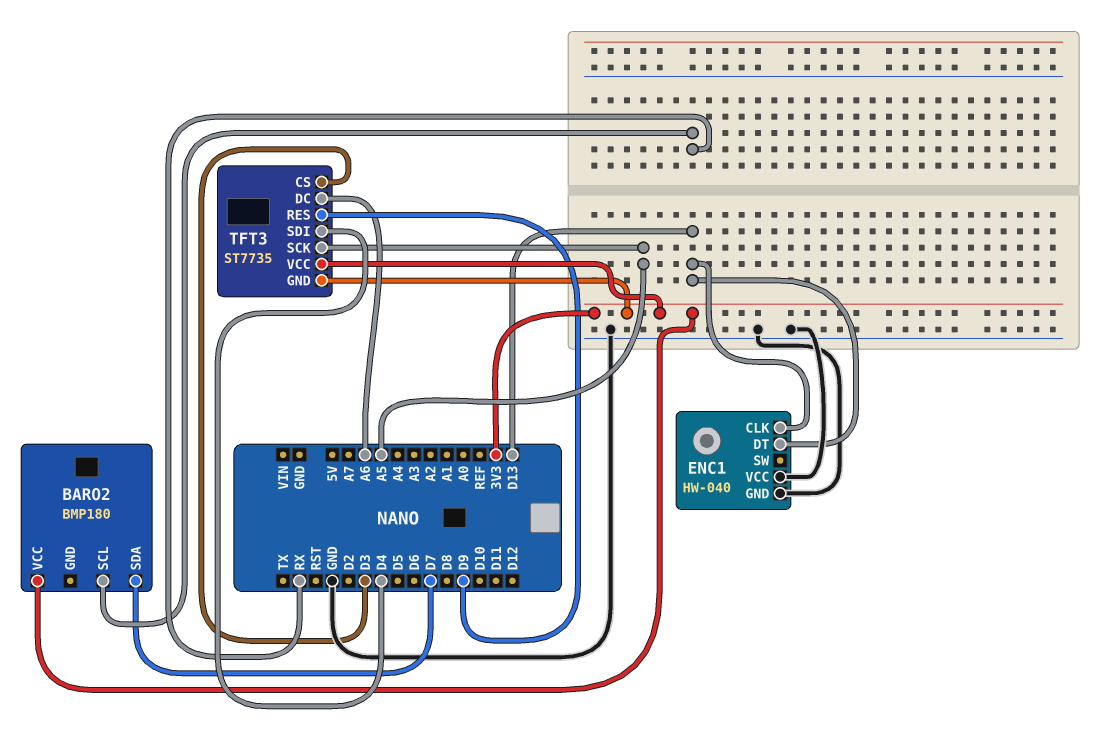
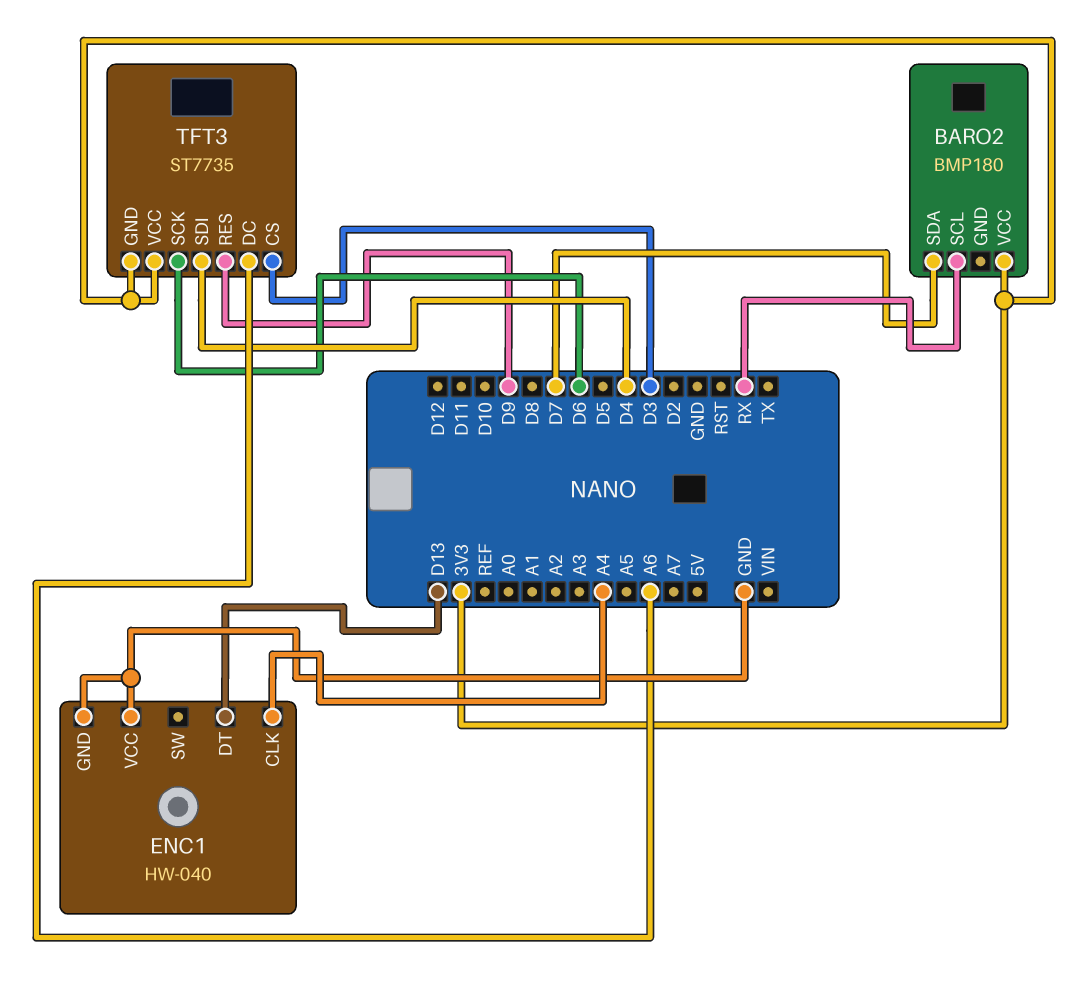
ENC1 pin CLK: D13 -> A4
TFT3 pin SCK: A5 -> D6

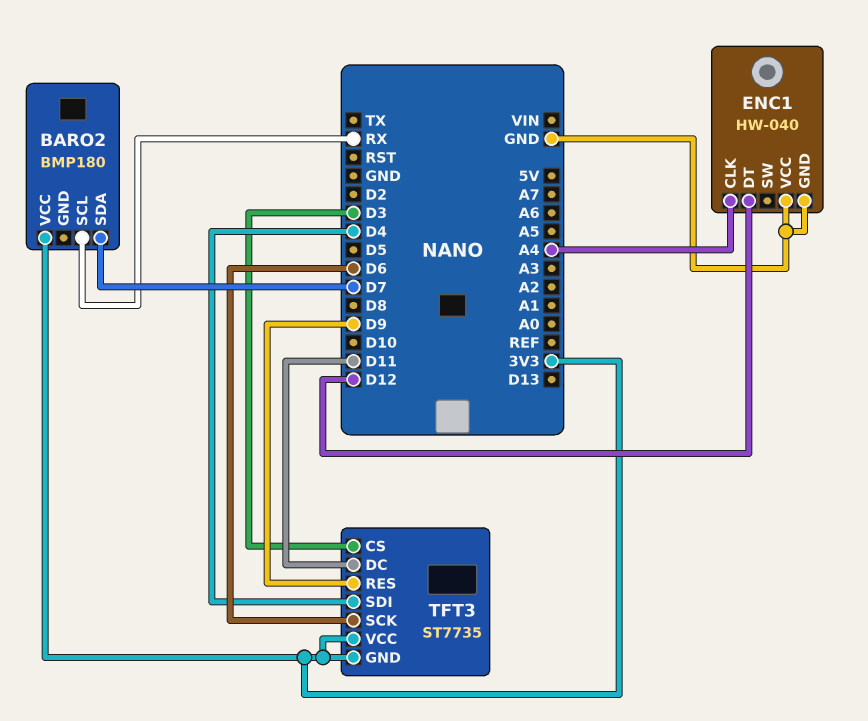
ENC1 pin DT: D13 -> D12
TFT3 pin DC: A6 -> D11

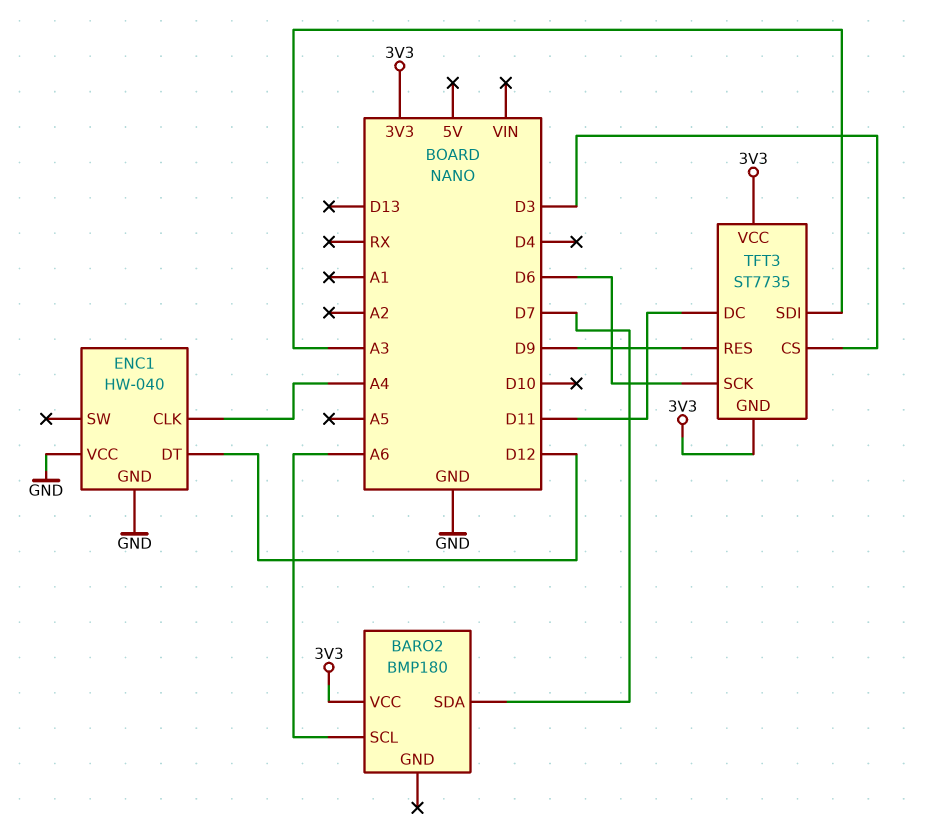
BARO2 pin SCL: RX -> A6
TFT3 pin SDI: D4 -> A3

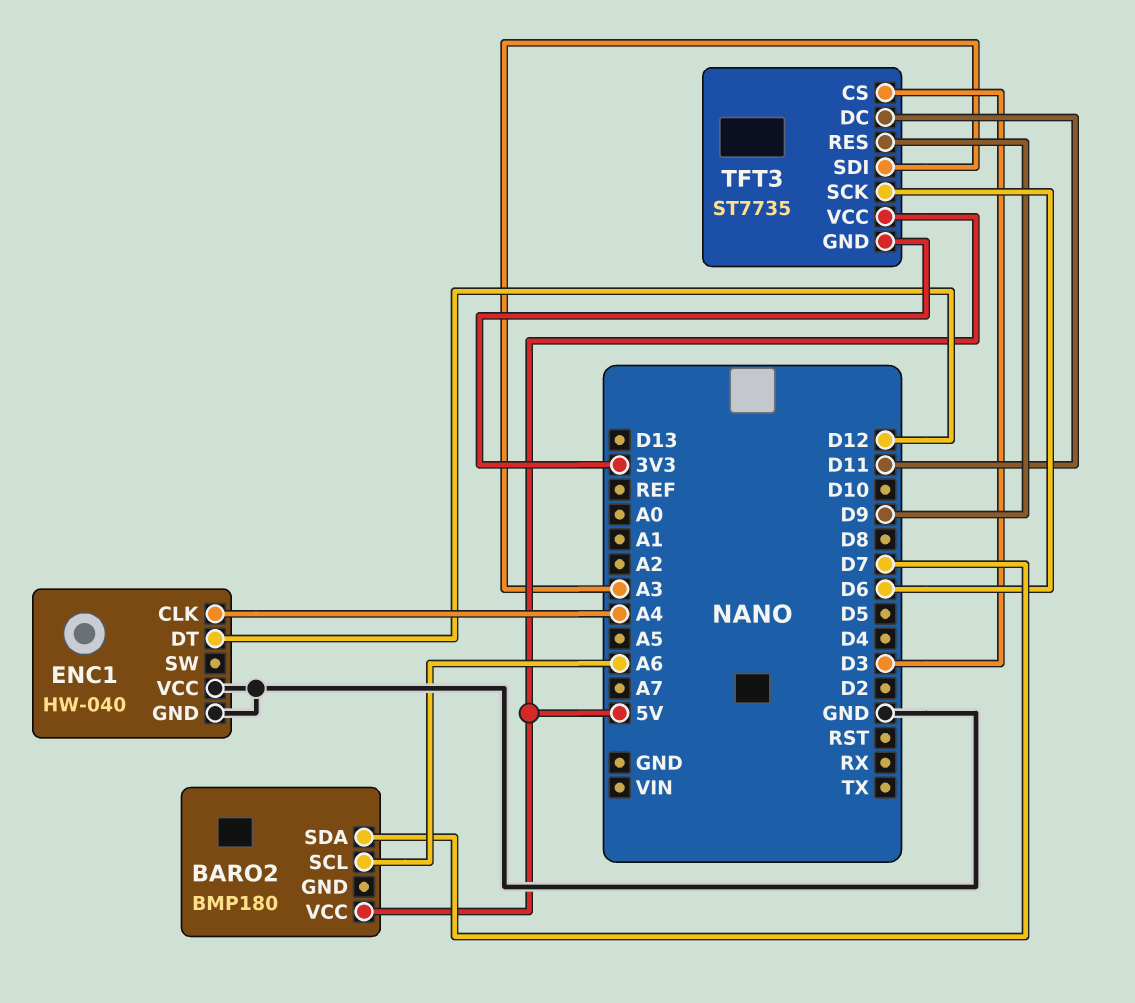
BARO2 pin VCC: 3V3 -> 5V
TFT3 pin VCC: 3V3 -> 5V

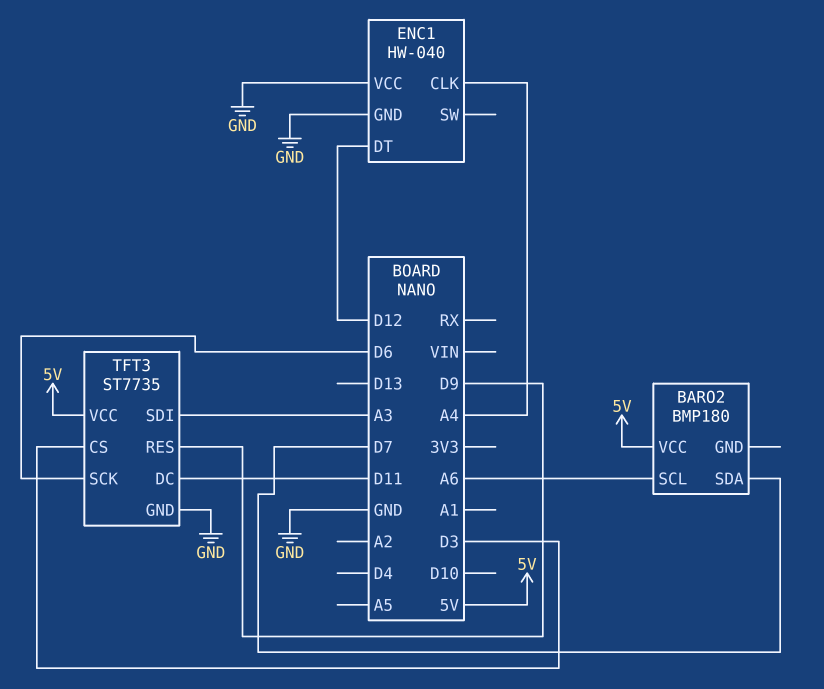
TFT3 pin GND: 3V3 -> GND

